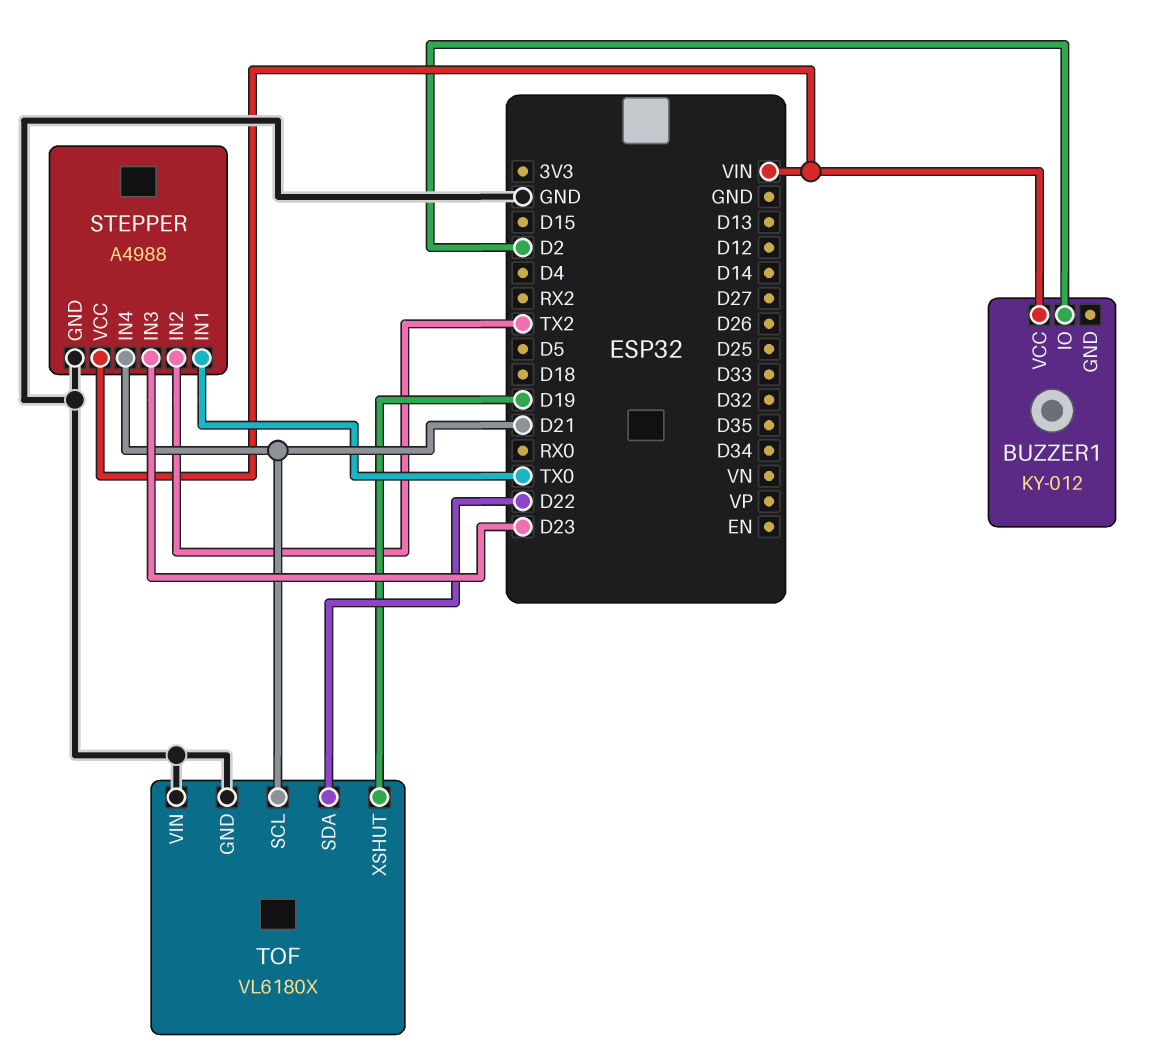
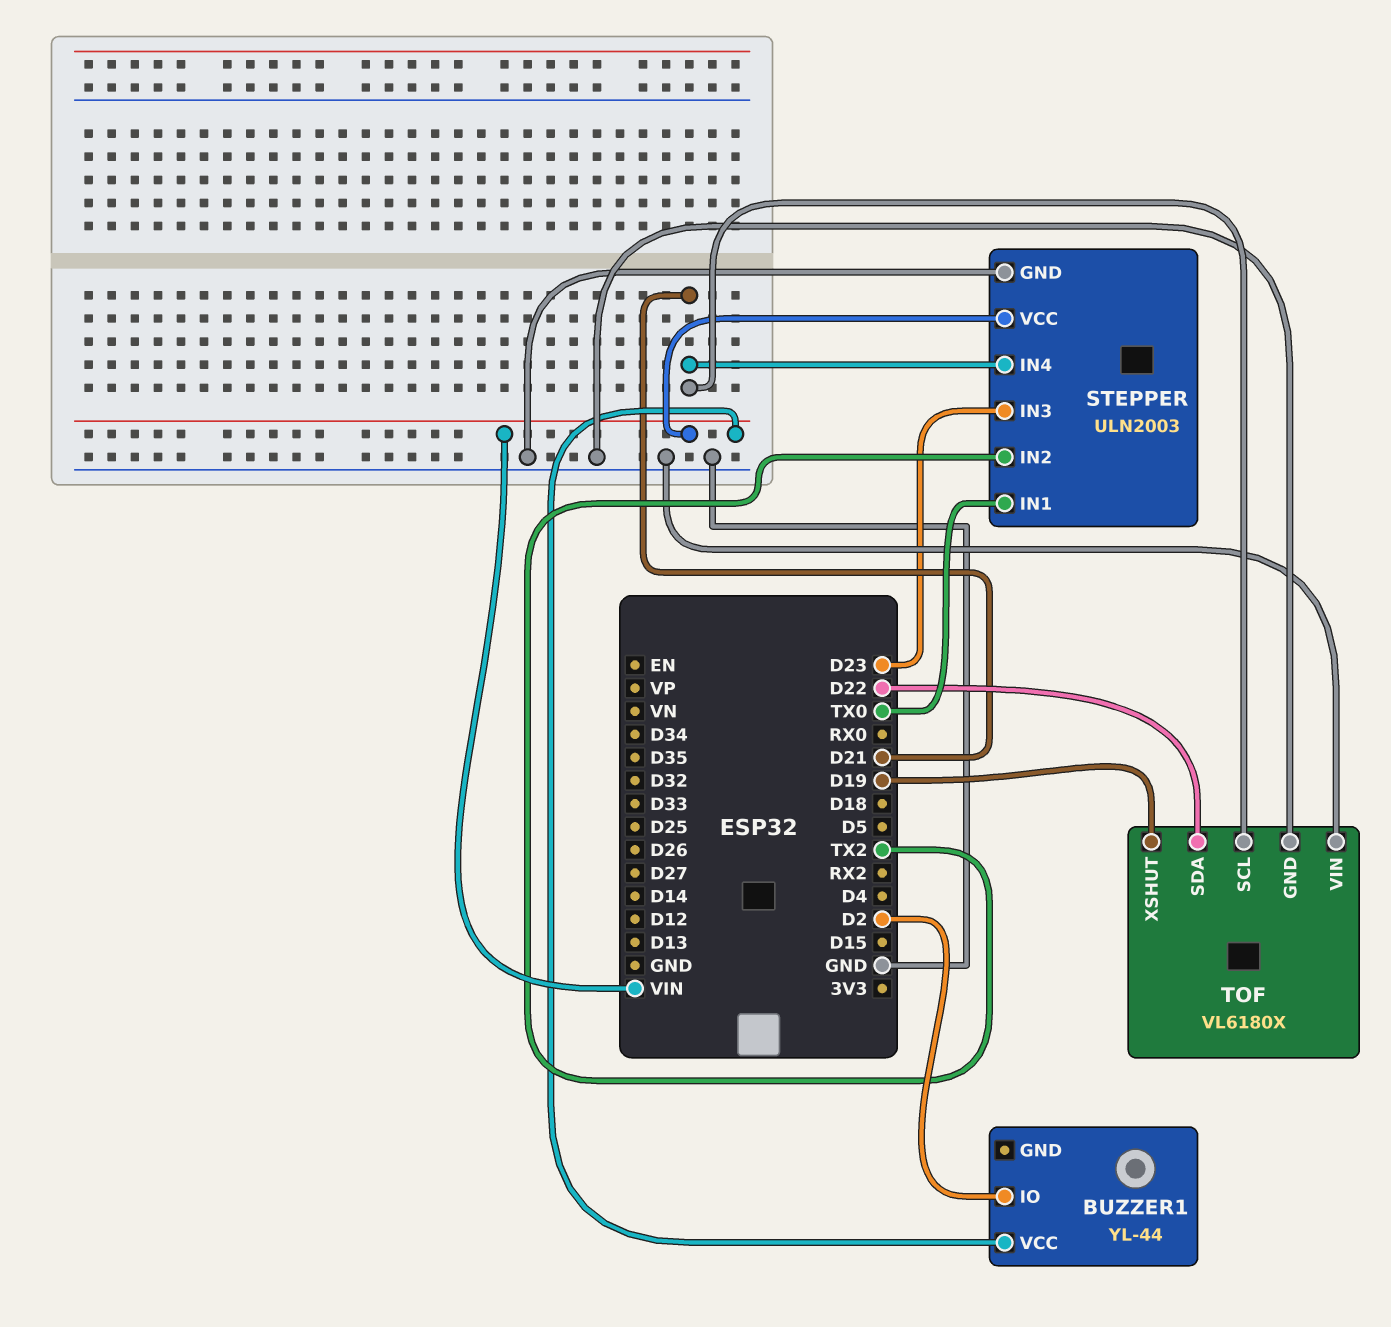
BUZZER1: KY-012 -> YL-44
STEPPER: A4988 -> ULN2003

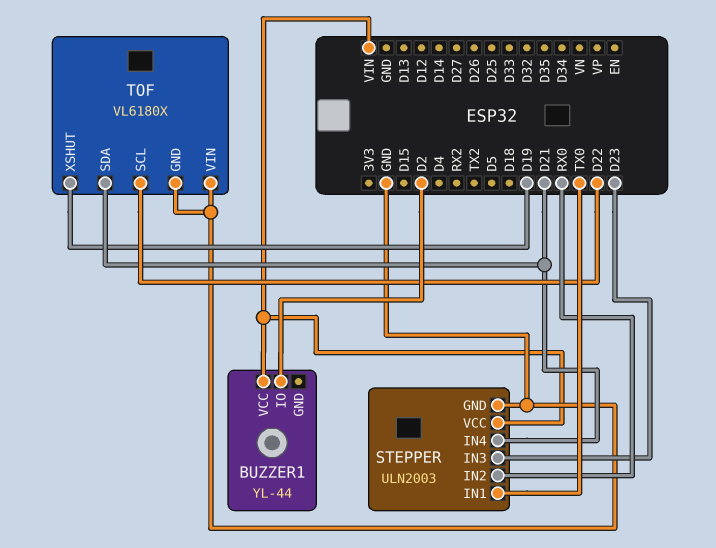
STEPPER pin IN2: TX2 -> RX0
TOF pin SCL: D21 -> D22
TOF pin SDA: D22 -> D21

